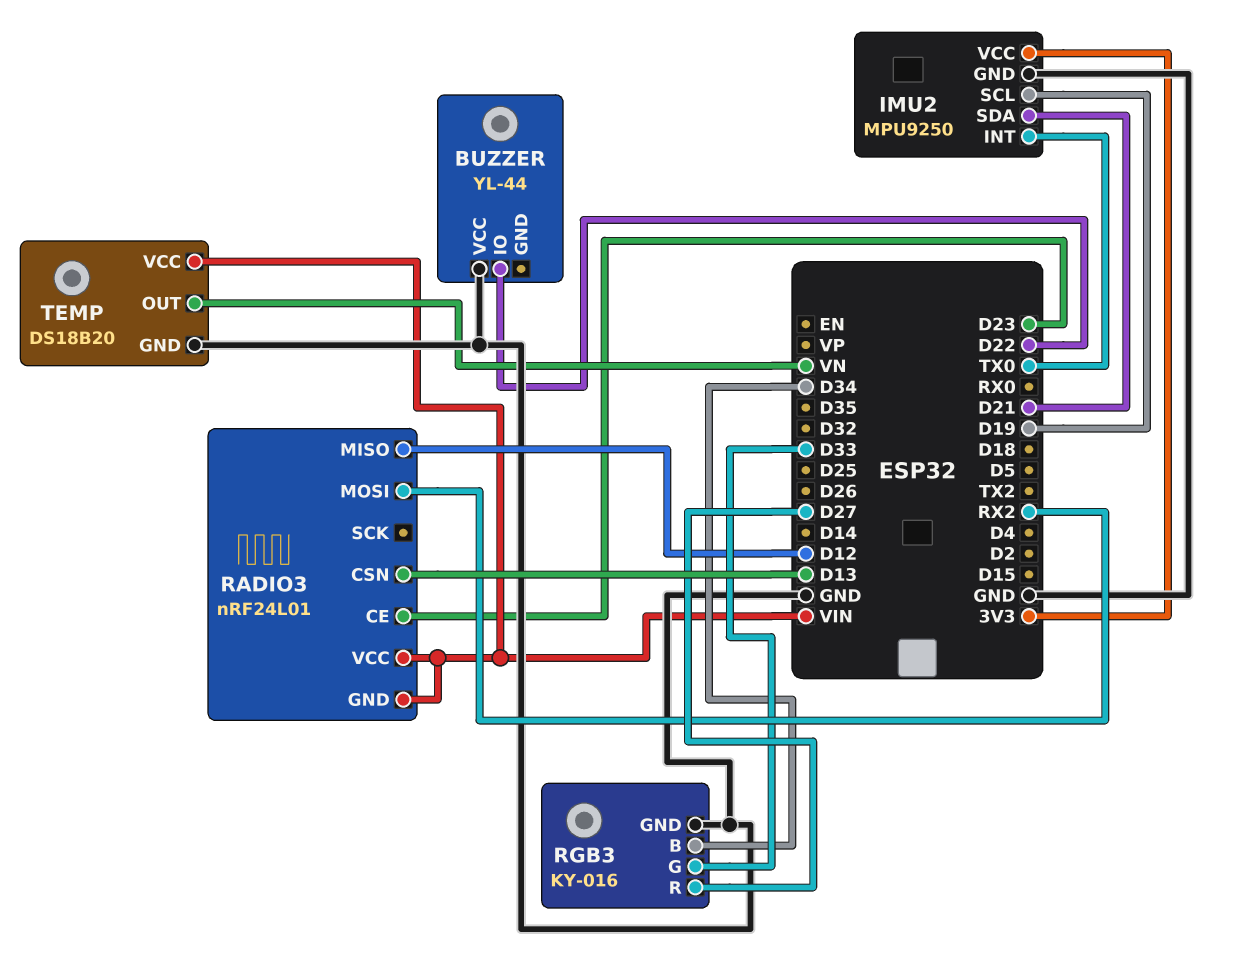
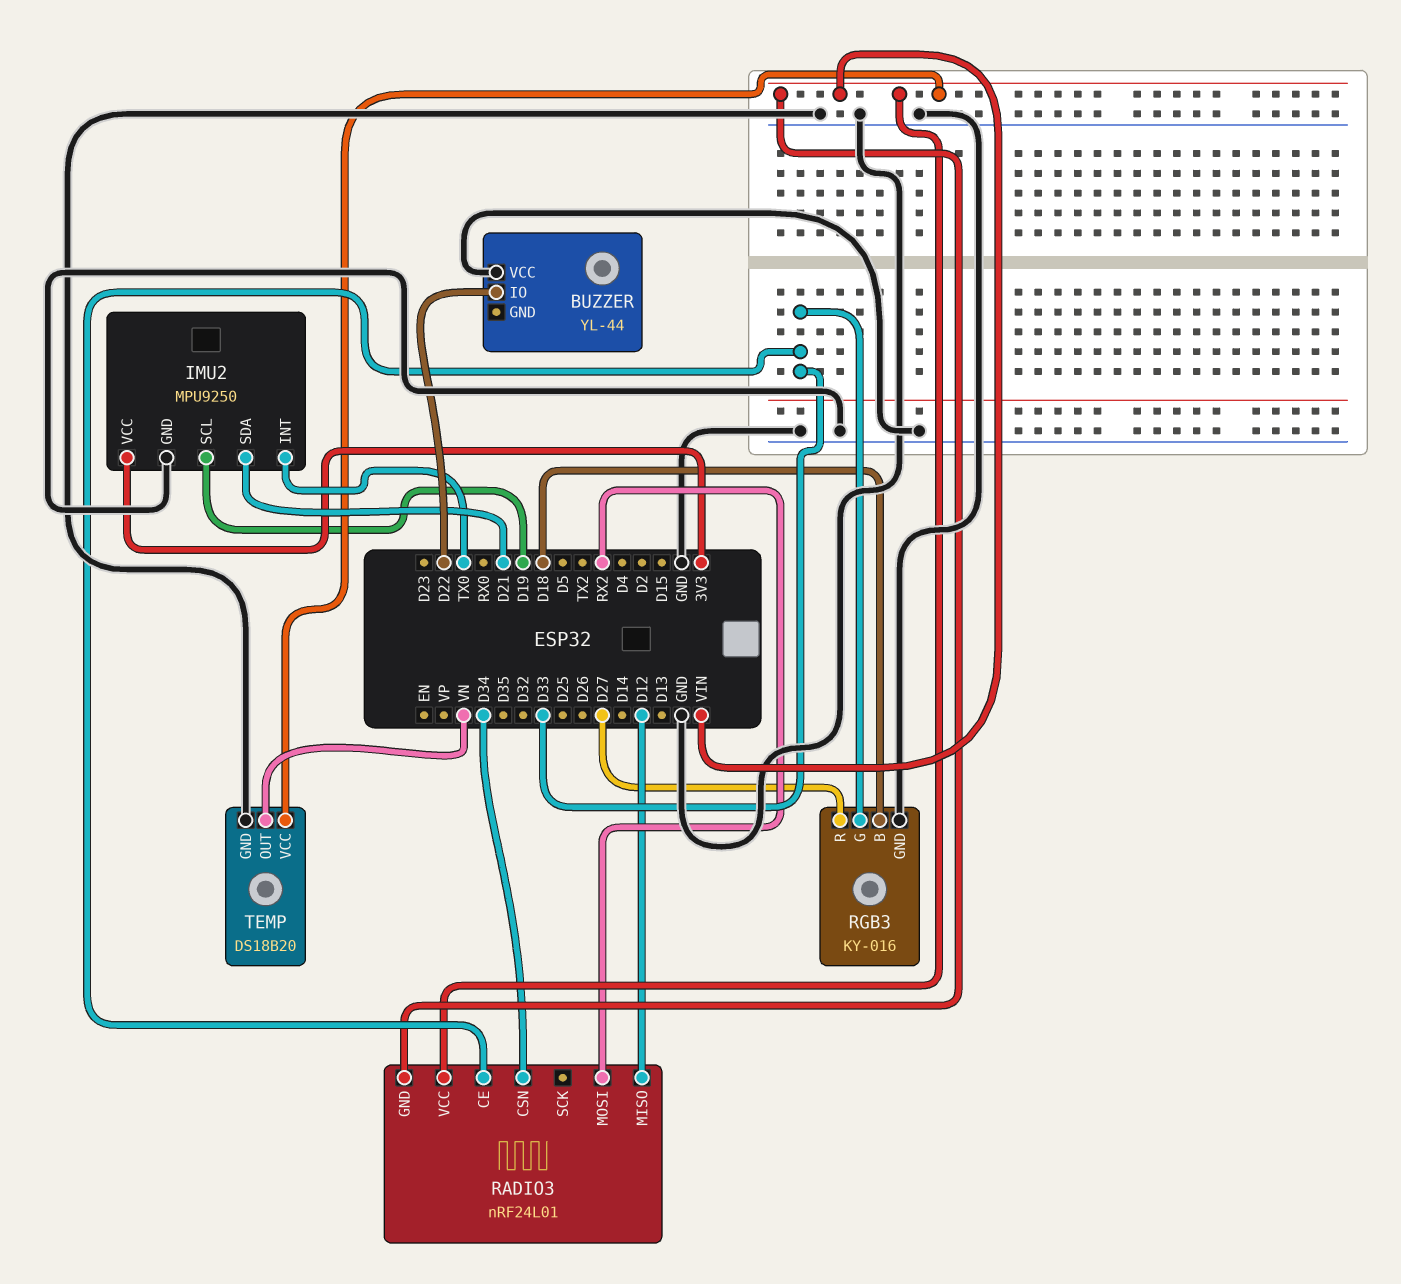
RADIO3 pin CE: D23 -> D33
RADIO3 pin CSN: D13 -> D34
RGB3 pin B: D34 -> D18

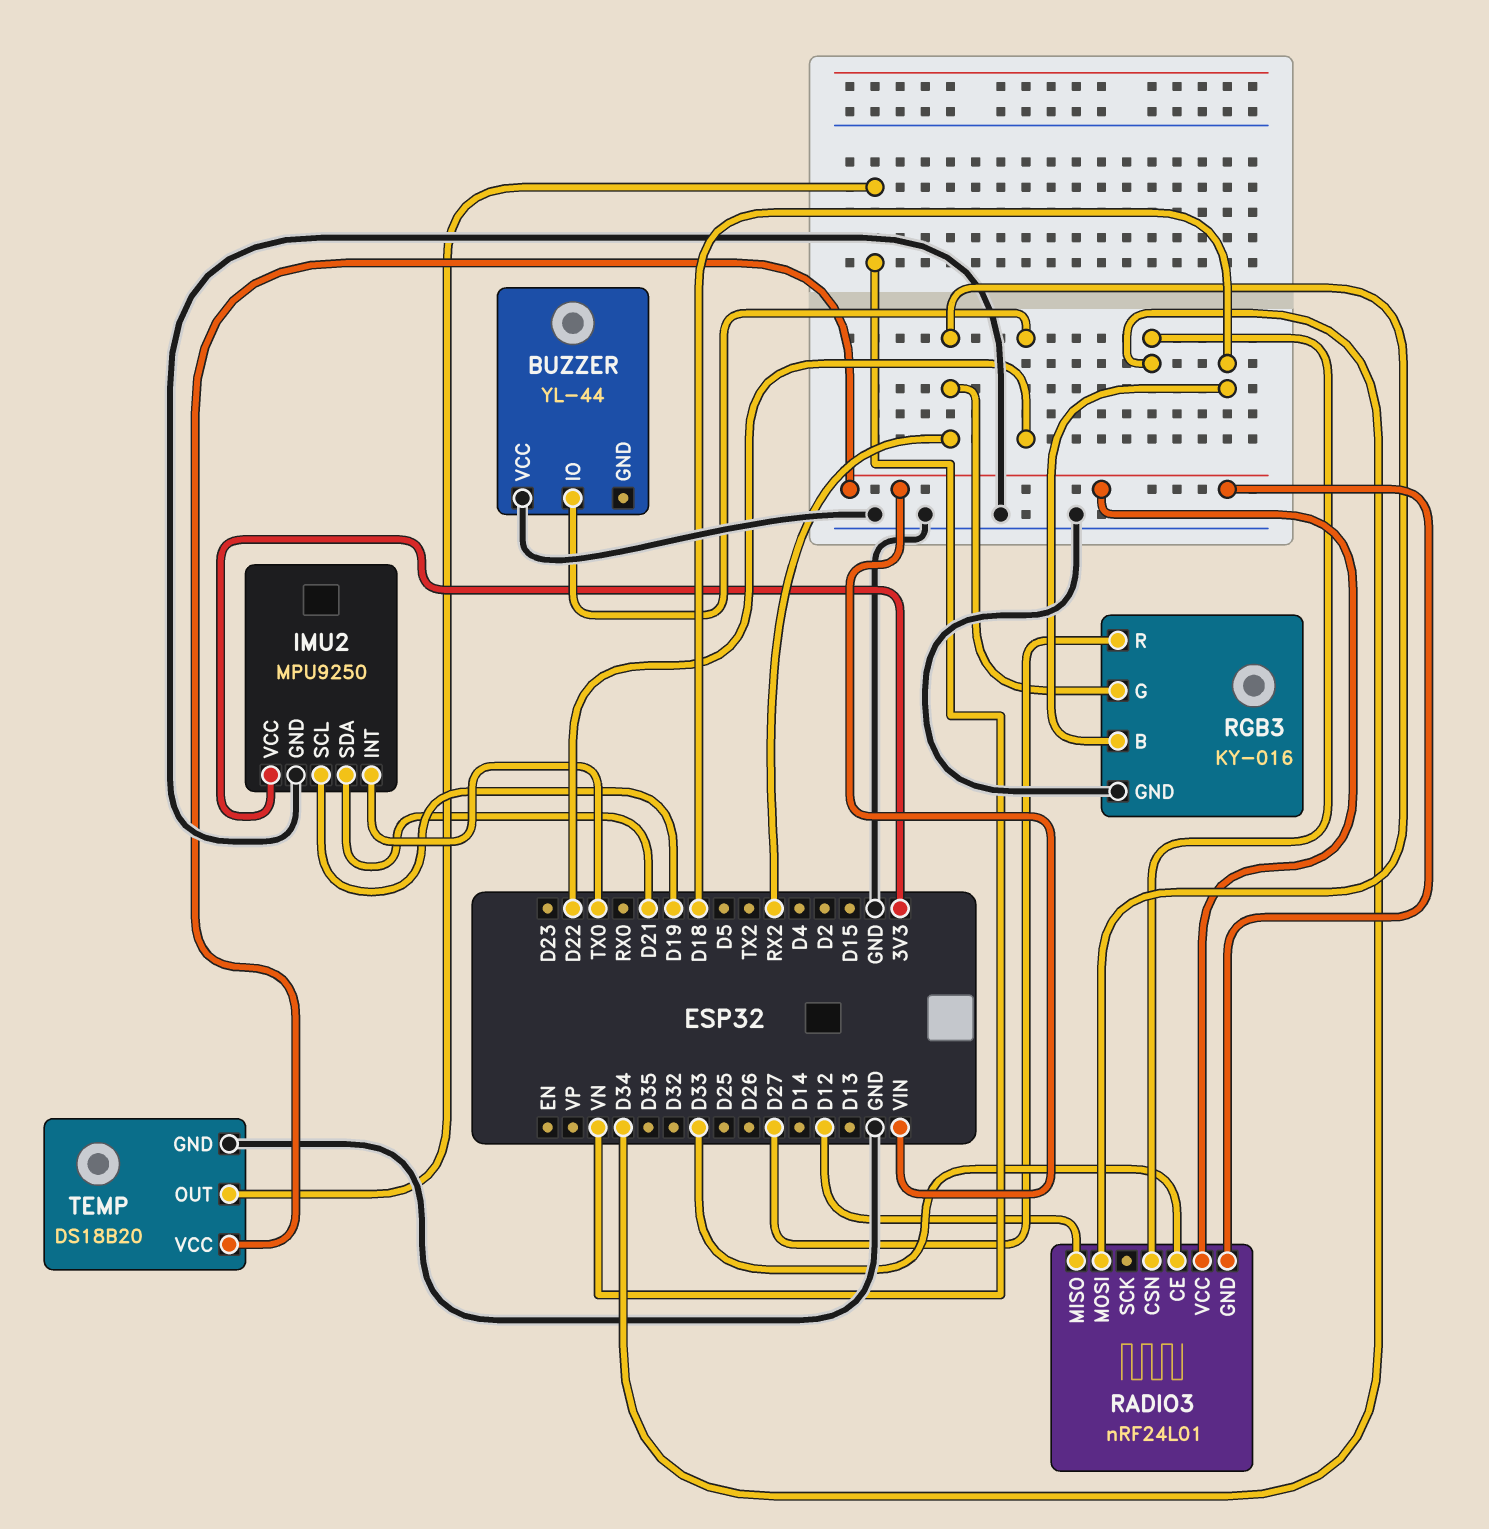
RGB3 pin G: D33 -> RX2

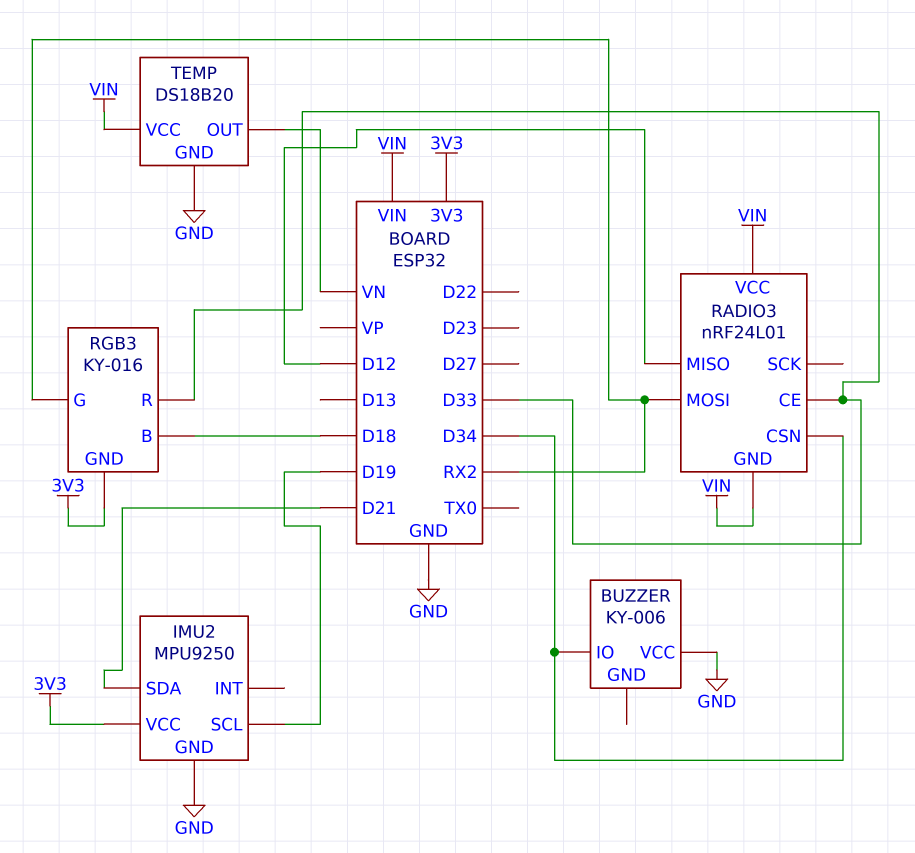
BUZZER: YL-44 -> KY-006
BUZZER pin IO: D22 -> D34
IMU2 pin INT: TX0 -> none
RGB3 pin GND: GND -> 3V3
RGB3 pin R: D27 -> D33

